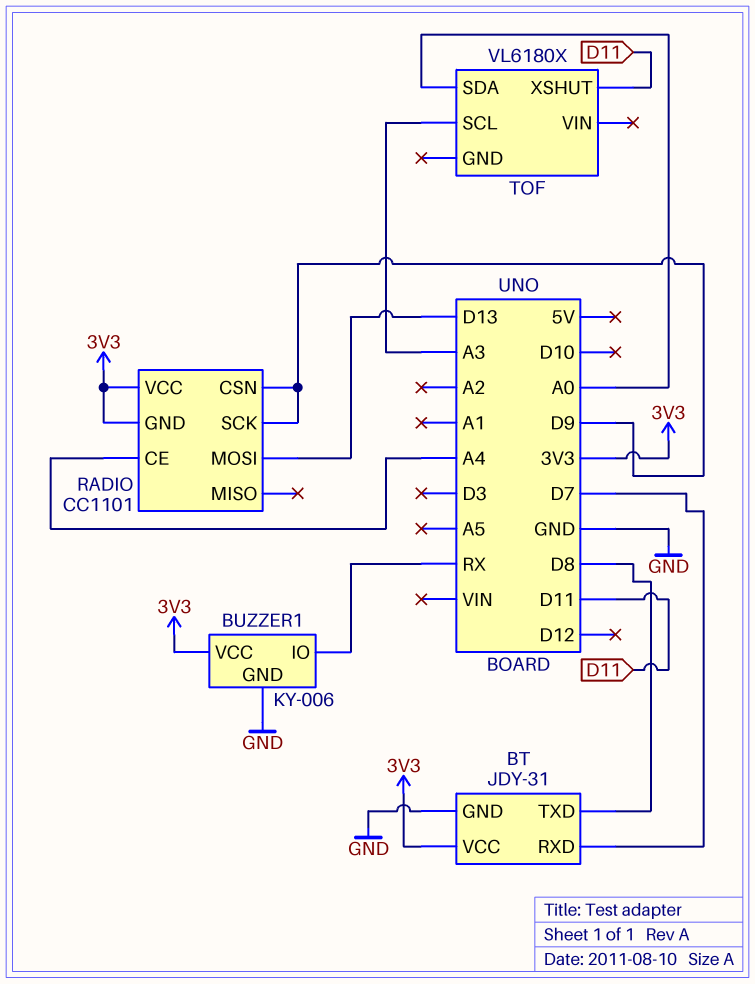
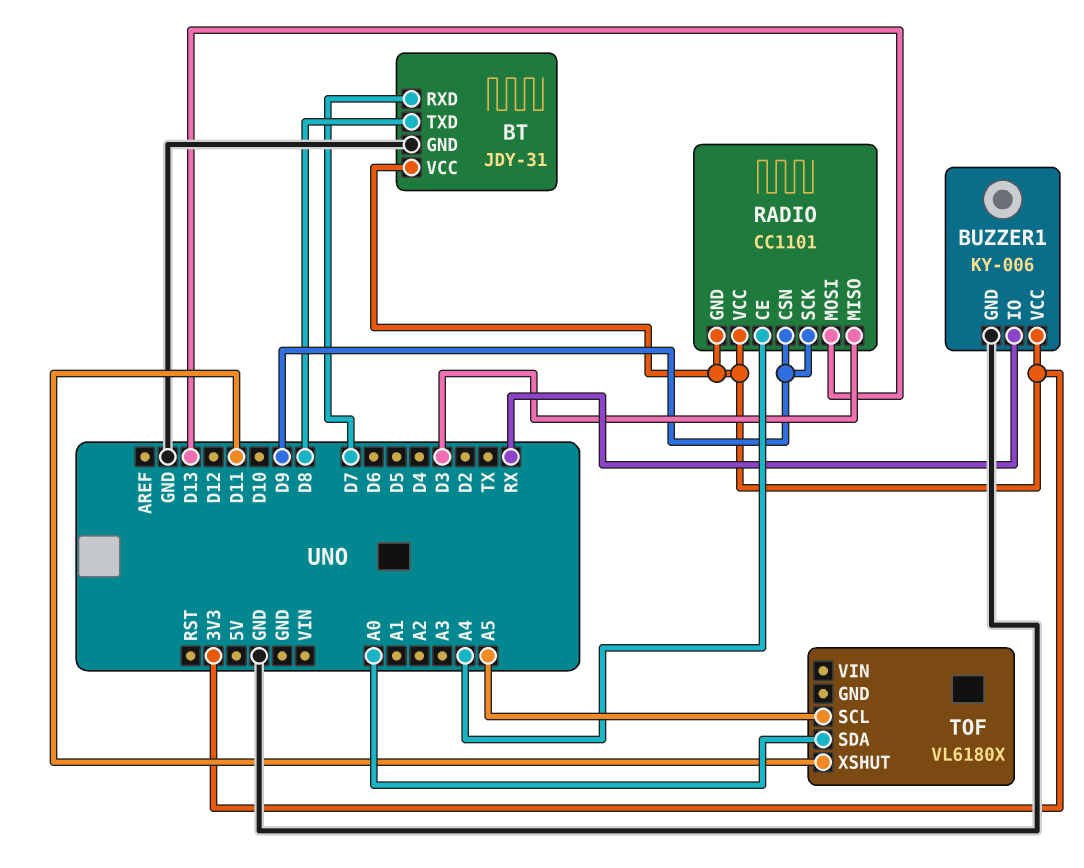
RADIO pin MISO: none -> D3
TOF pin SCL: A3 -> A5

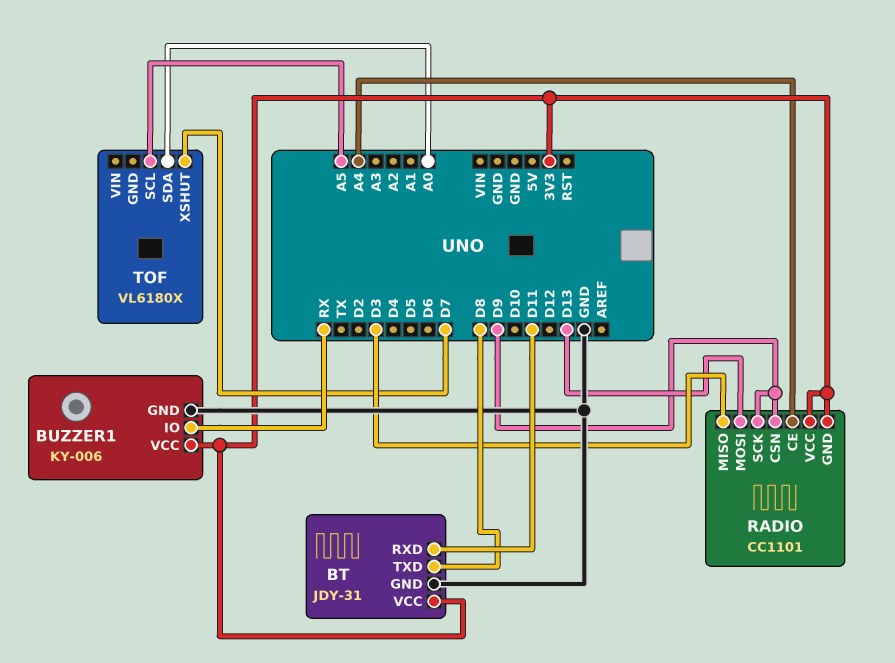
BT pin RXD: D7 -> D11
TOF pin XSHUT: D11 -> D7

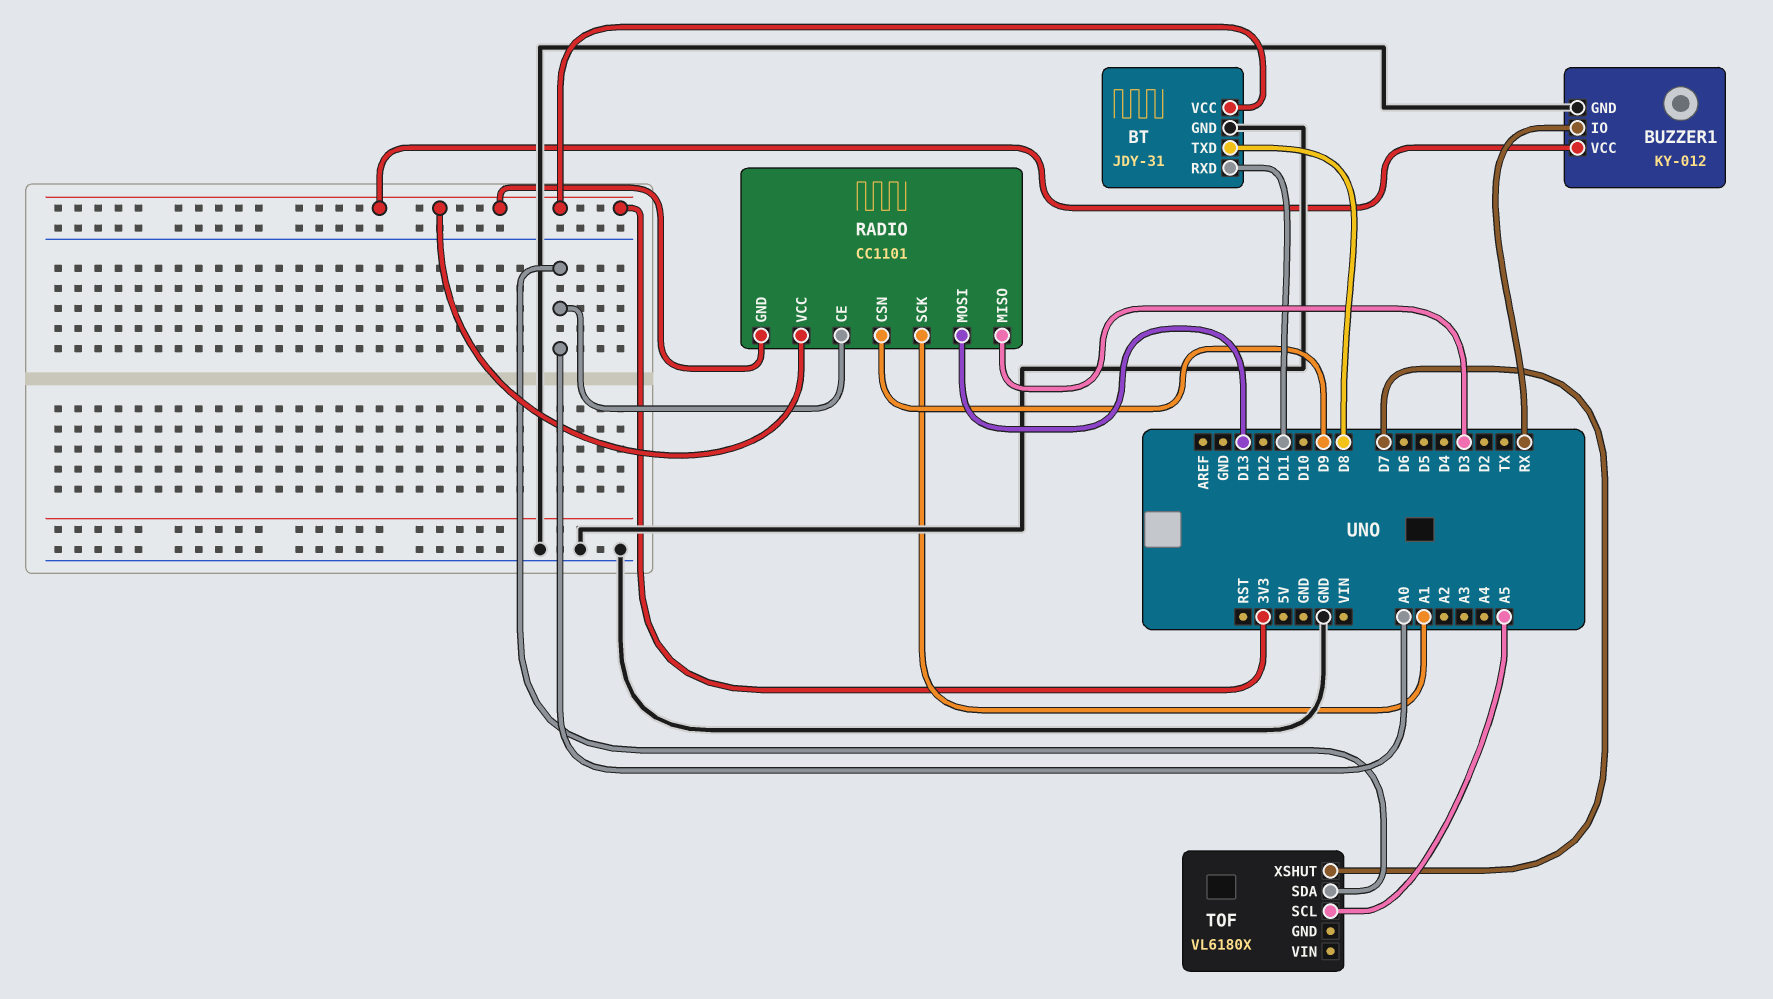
BUZZER1: KY-006 -> KY-012
RADIO pin CE: A4 -> A0
RADIO pin SCK: D9 -> A1

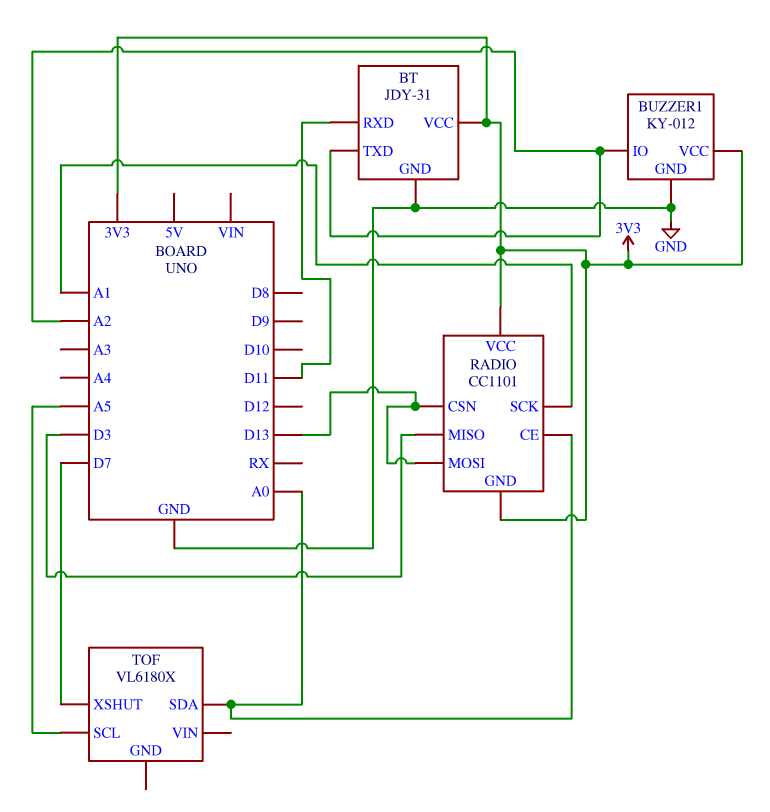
BT pin TXD: D8 -> A2
BUZZER1 pin IO: RX -> A2
RADIO pin CSN: D9 -> D13

